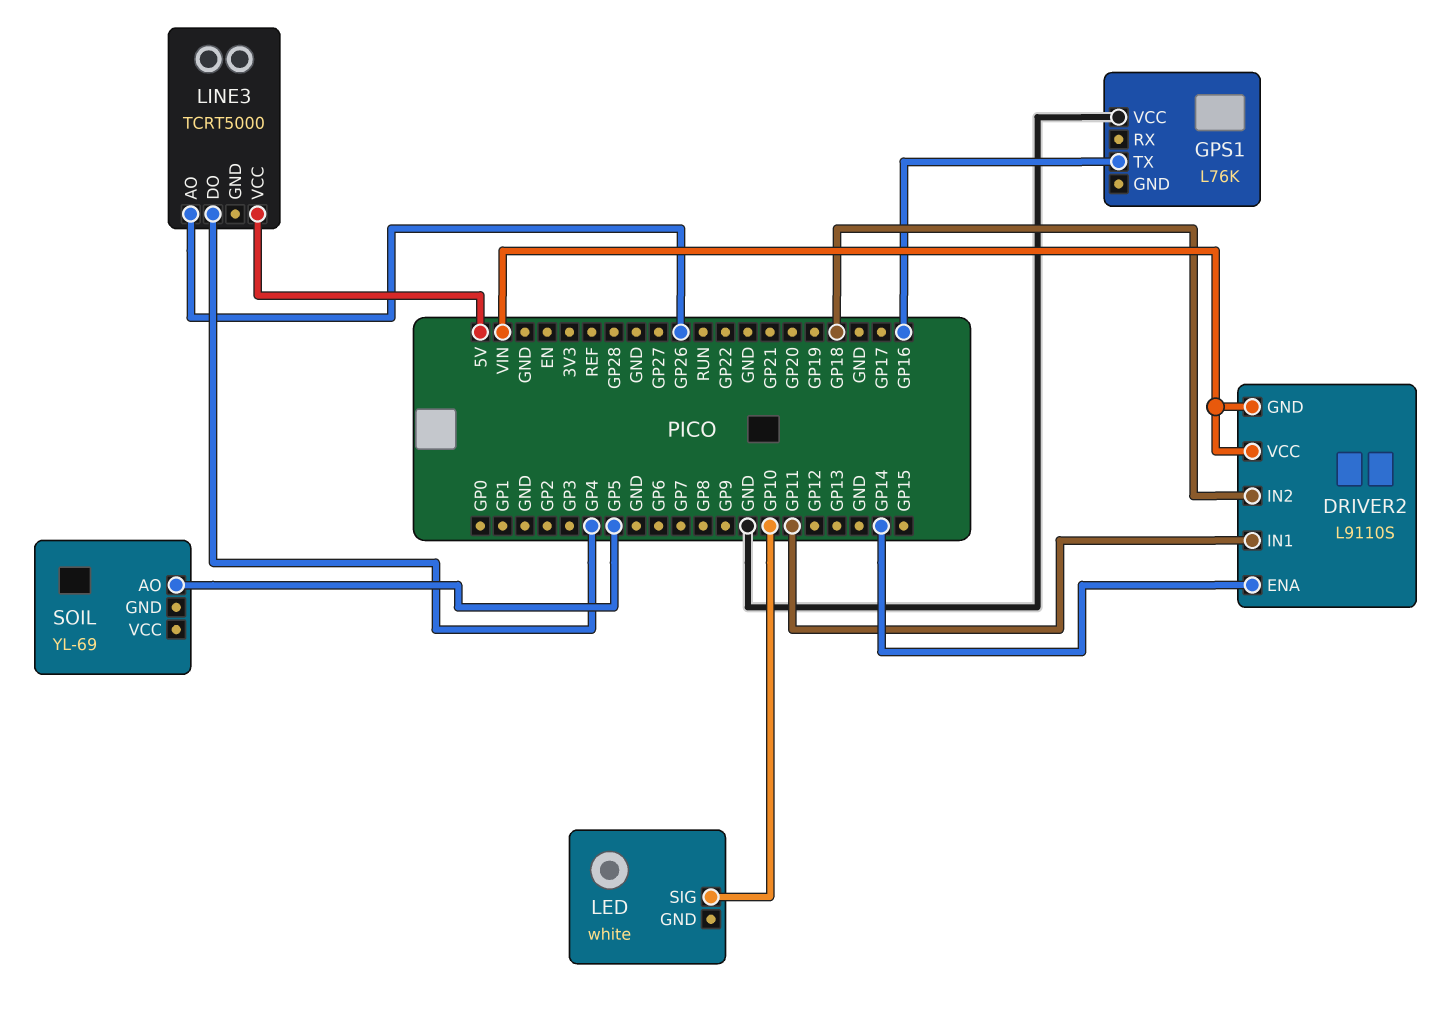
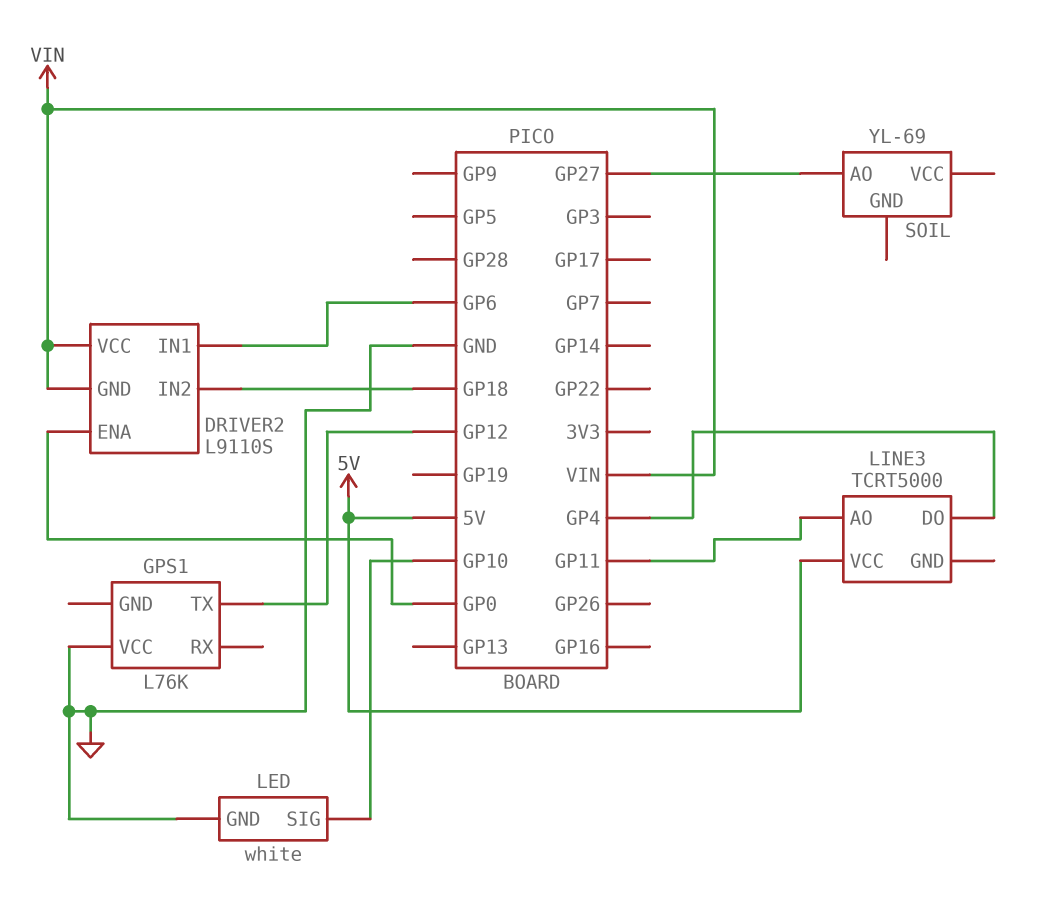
DRIVER2 pin ENA: GP14 -> GP0
DRIVER2 pin IN1: GP11 -> GP6
GPS1 pin TX: GP16 -> GP12
LED pin GND: none -> GND
LINE3 pin AO: GP26 -> GP11
SOIL pin AO: GP5 -> GP27

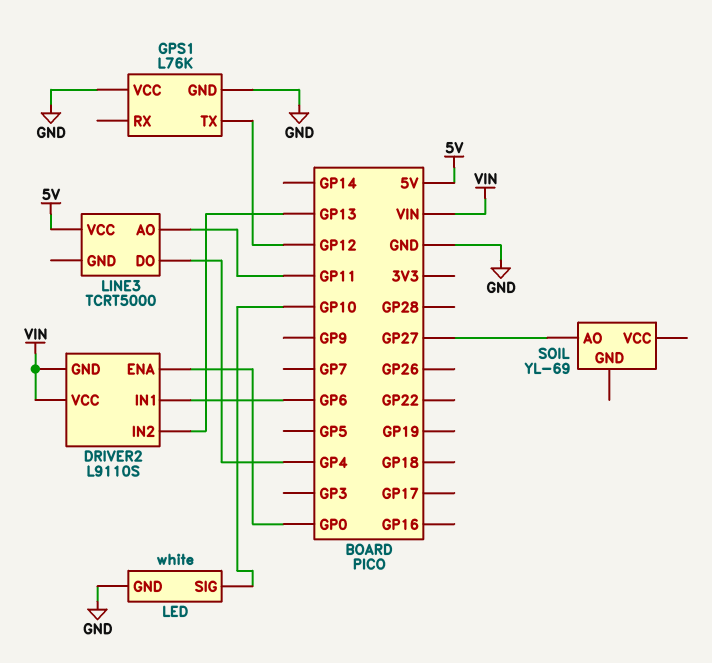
DRIVER2 pin IN2: GP18 -> GP13
GPS1 pin GND: none -> GND

